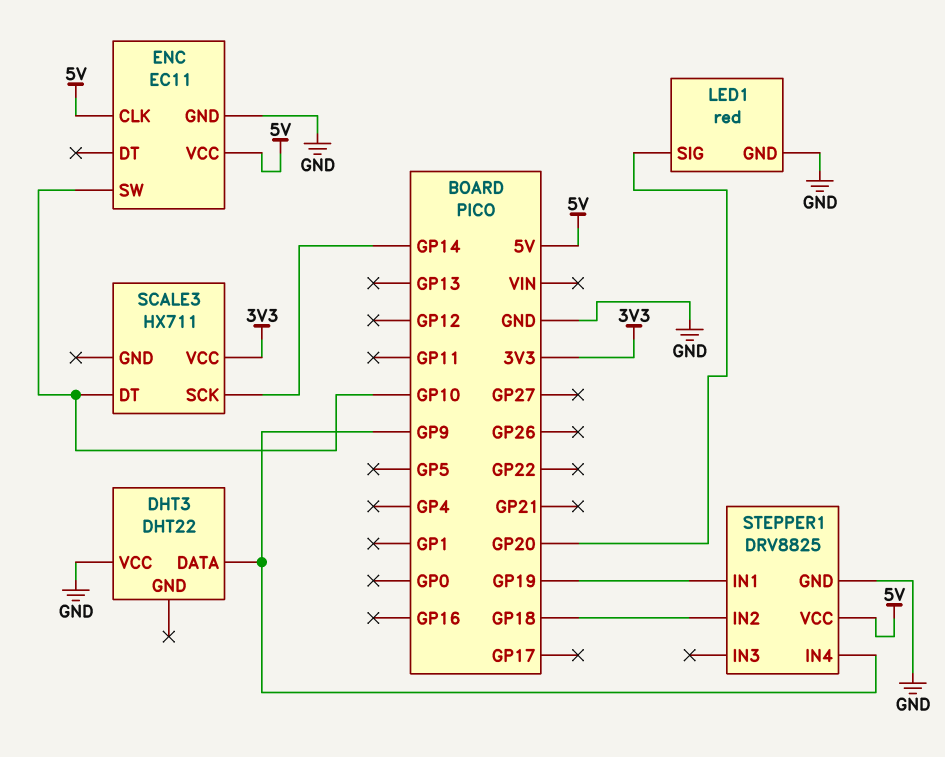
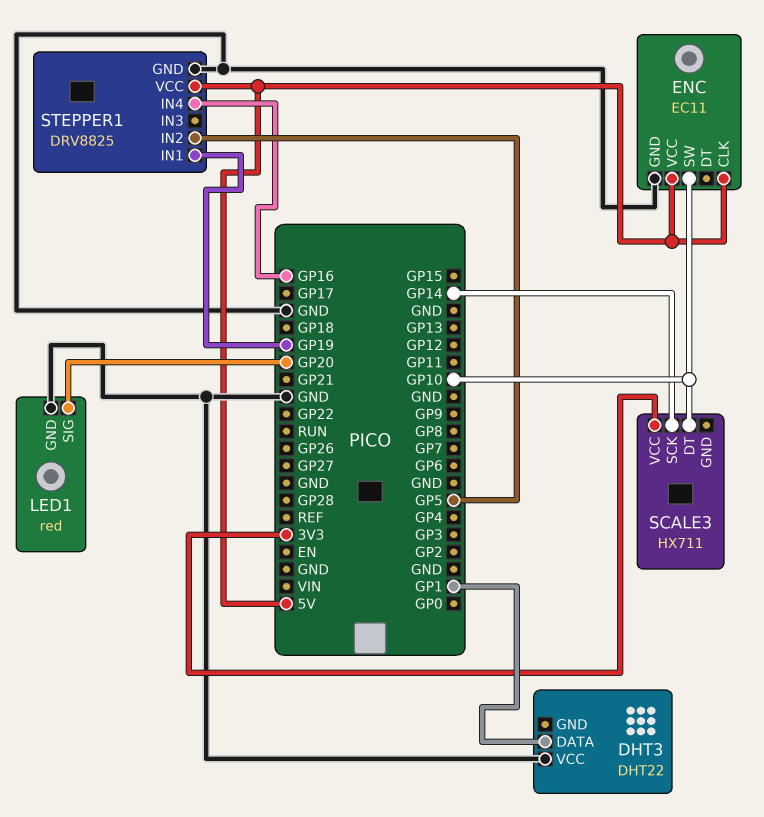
DHT3 pin DATA: GP9 -> GP1
STEPPER1 pin IN2: GP18 -> GP5
STEPPER1 pin IN4: GP9 -> GP16

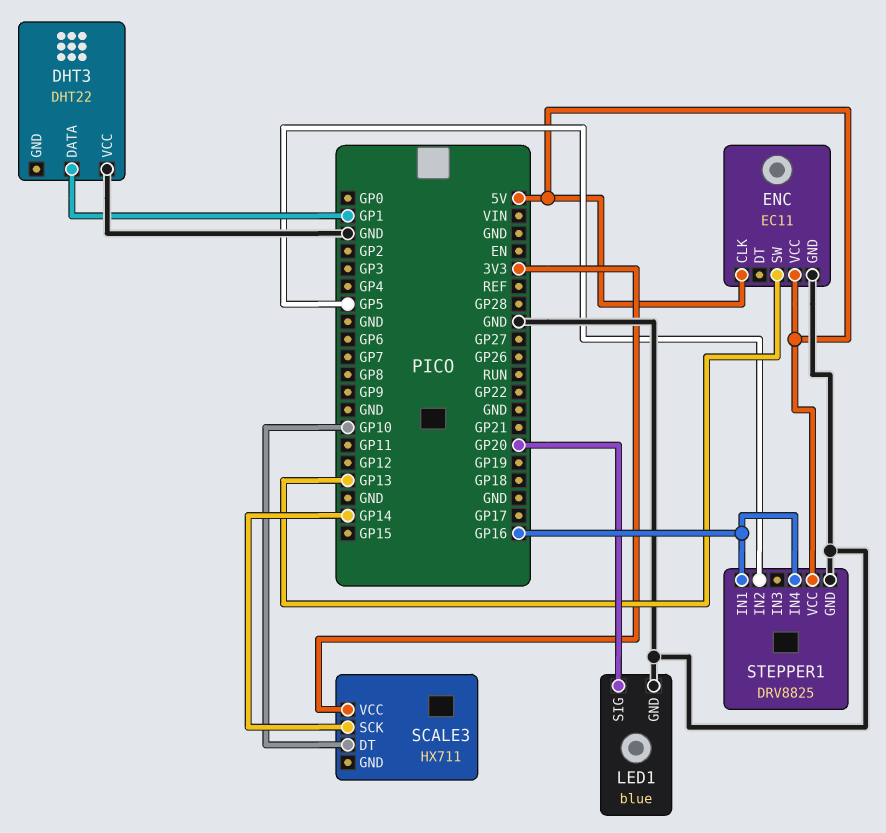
ENC pin SW: GP10 -> GP13
LED1: red -> blue
STEPPER1 pin IN1: GP19 -> GP16

